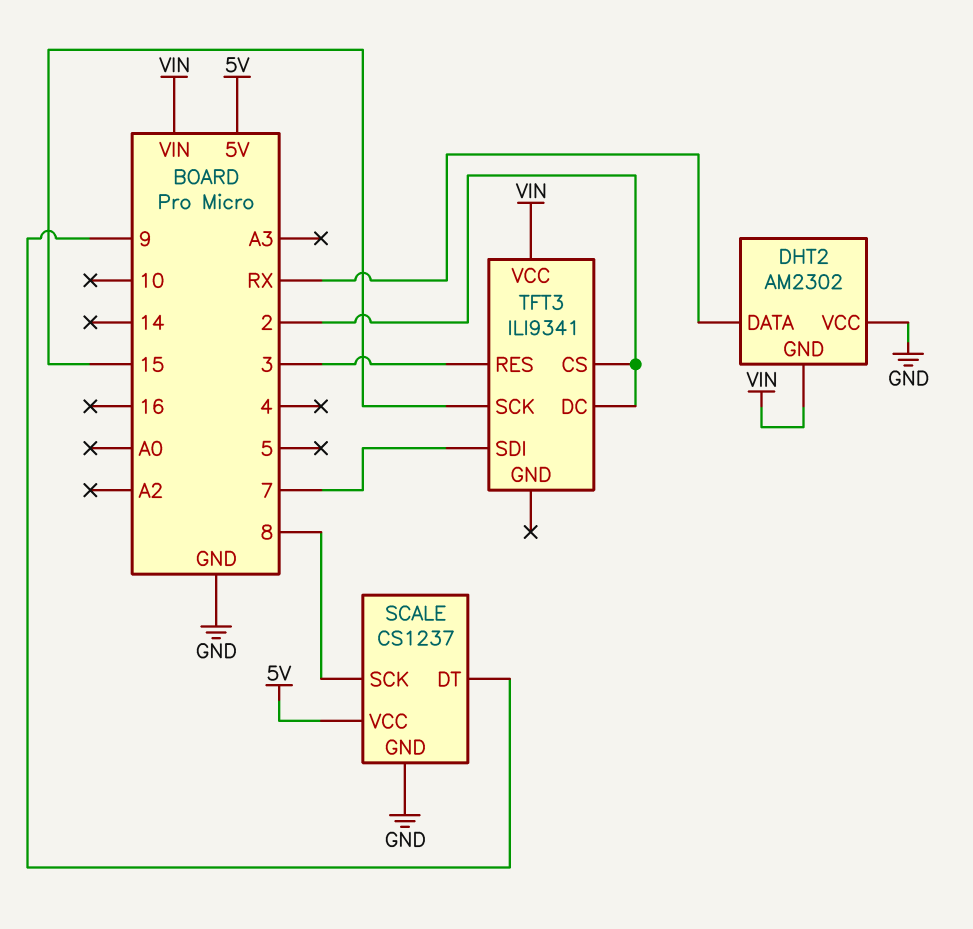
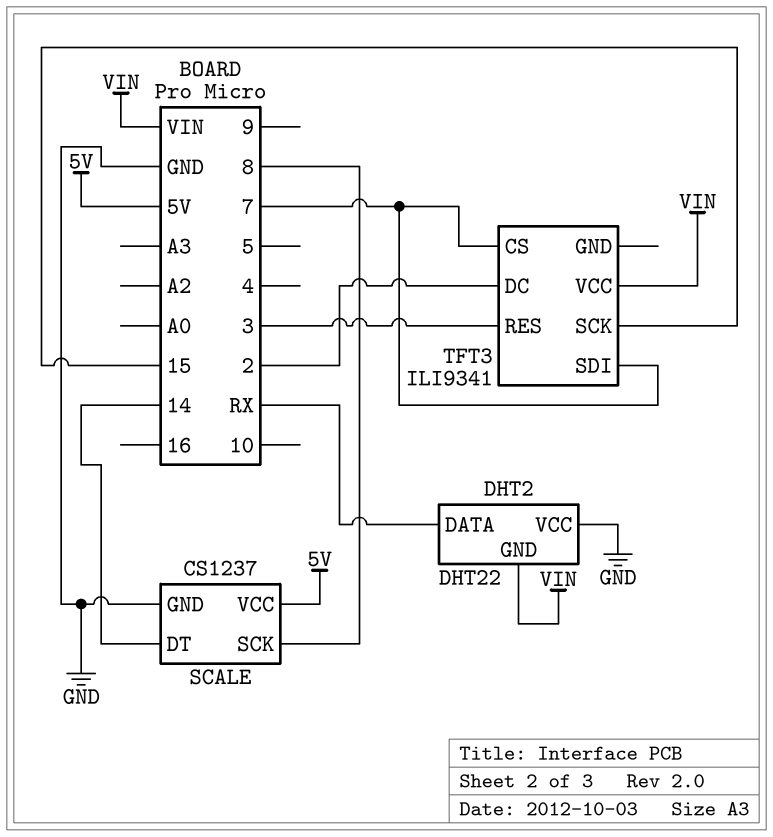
DHT2: AM2302 -> DHT22
SCALE pin DT: 9 -> 14
TFT3 pin CS: 2 -> 7

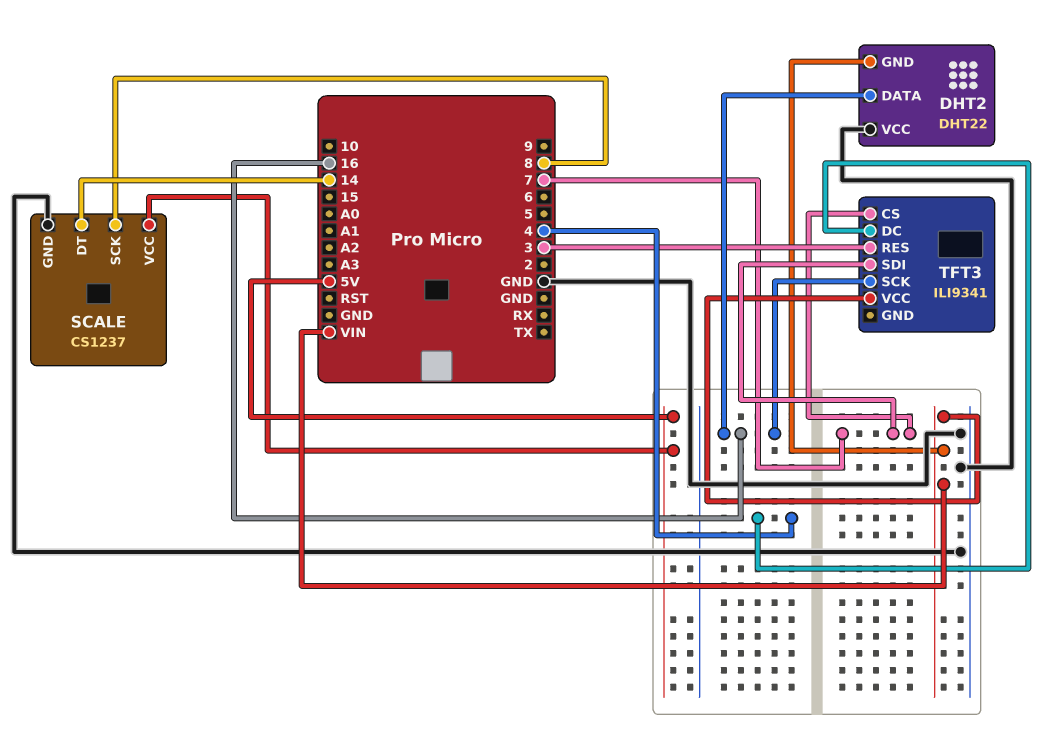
DHT2 pin DATA: RX -> 16
TFT3 pin DC: 2 -> 4
TFT3 pin SCK: 15 -> 16

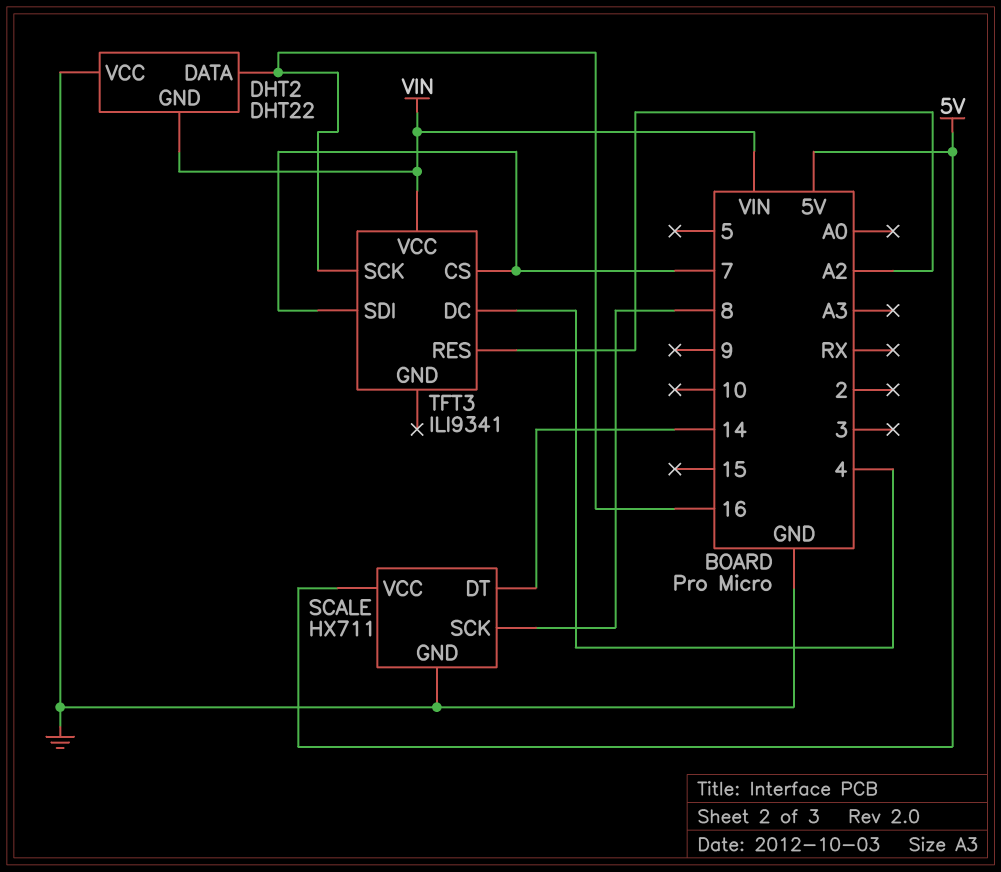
SCALE: CS1237 -> HX711
TFT3 pin RES: 3 -> A2

